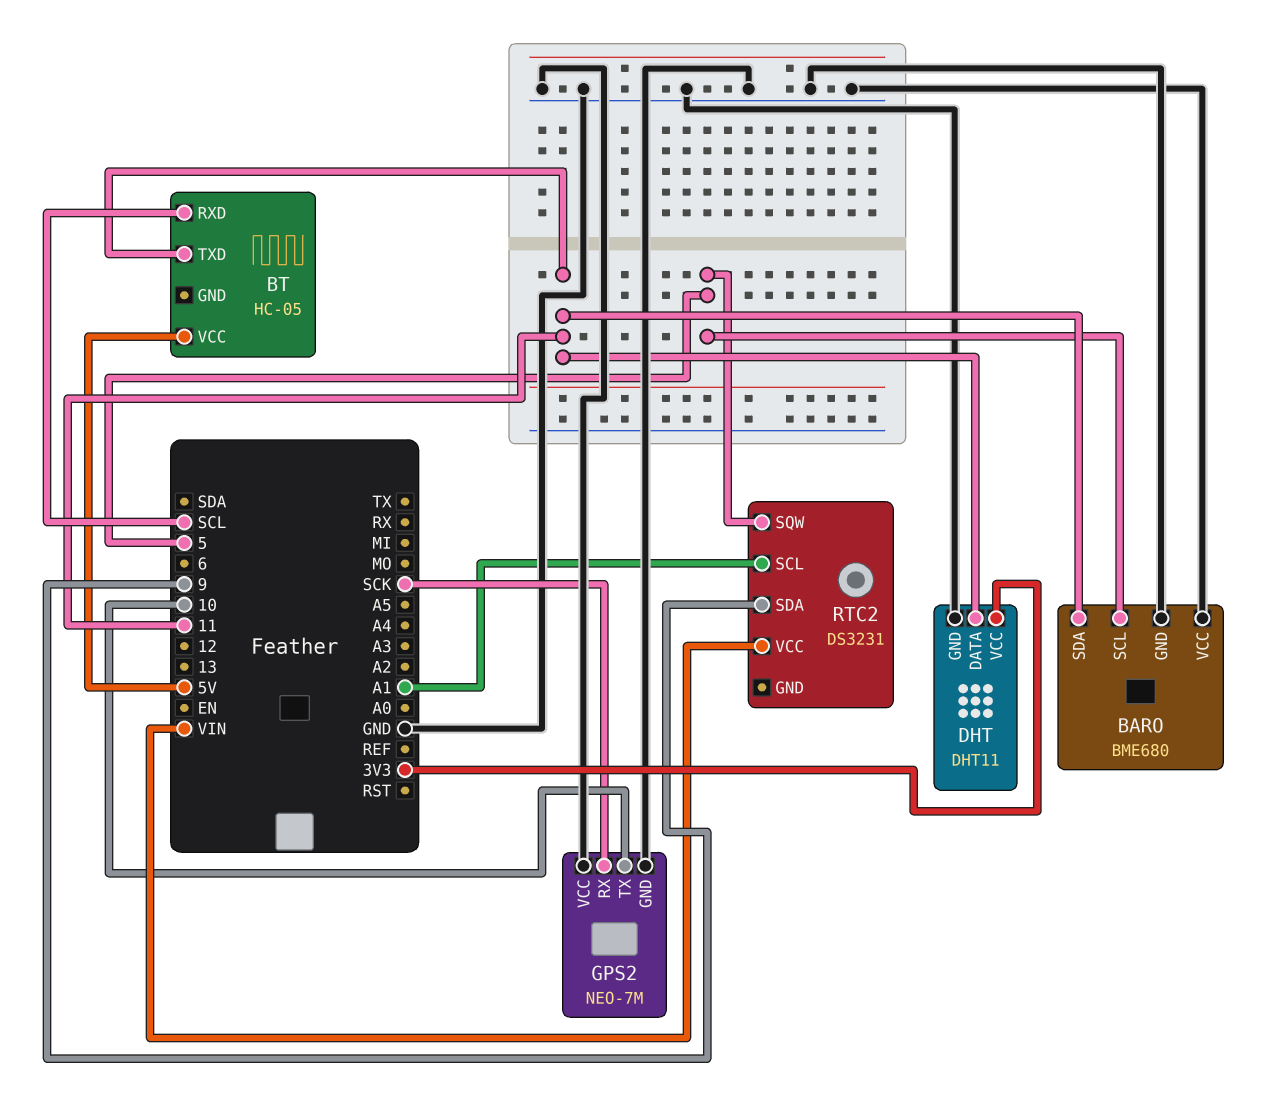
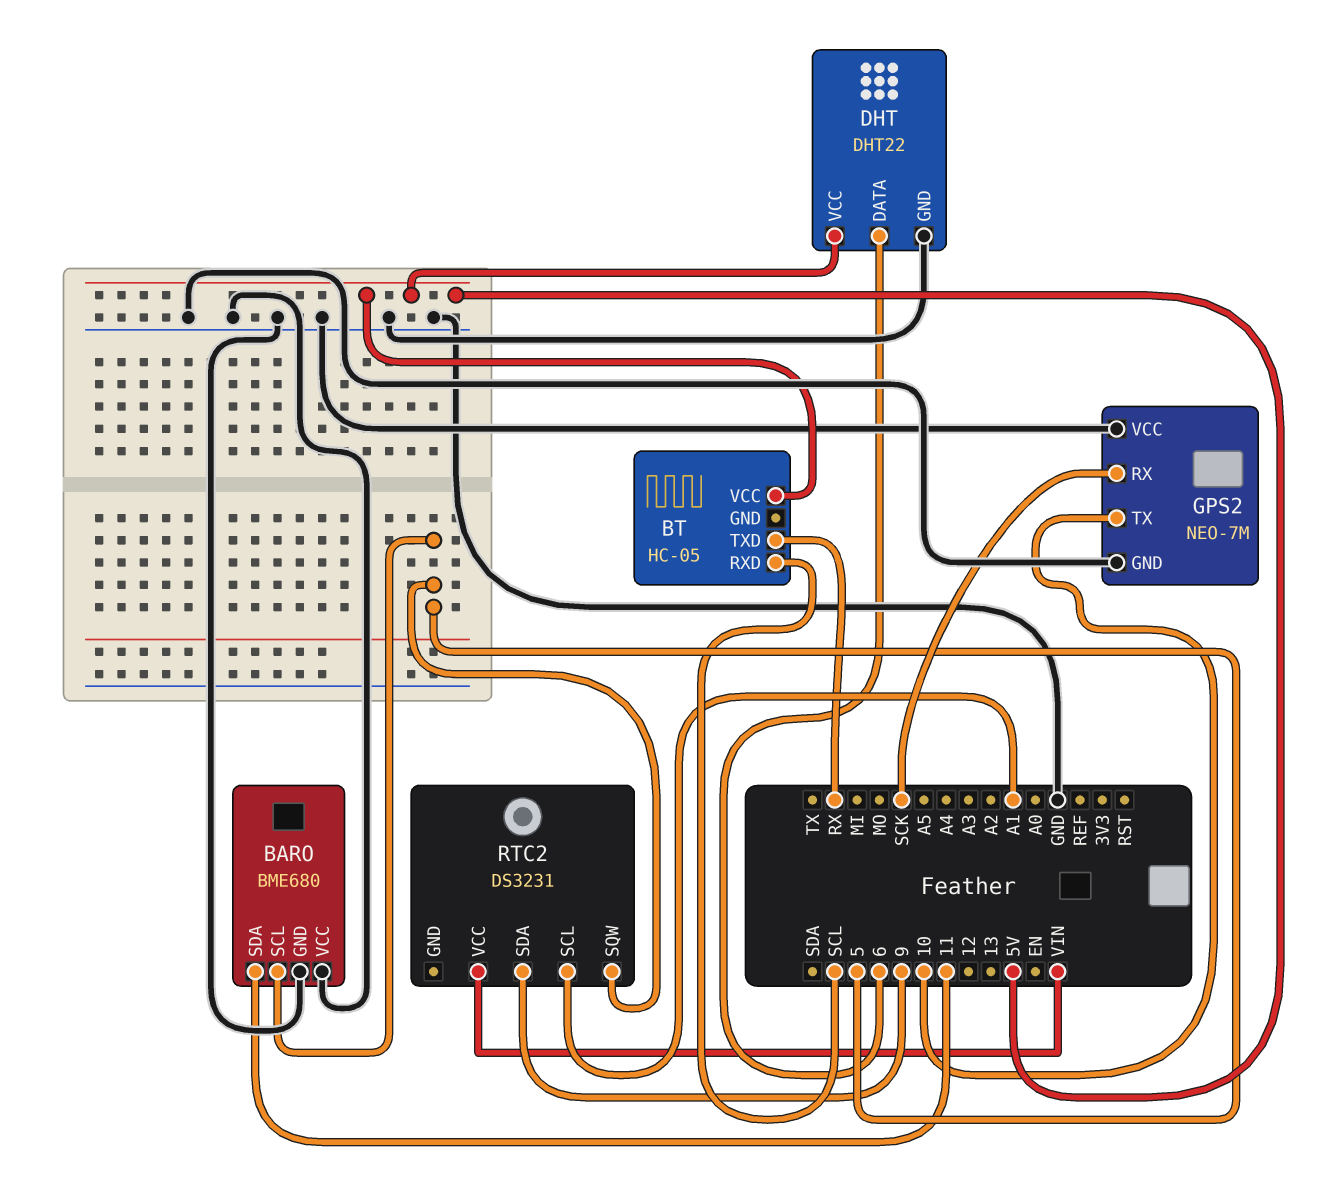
BT pin TXD: 11 -> RX
DHT: DHT11 -> DHT22
DHT pin DATA: 11 -> 6
DHT pin VCC: 3V3 -> 5V

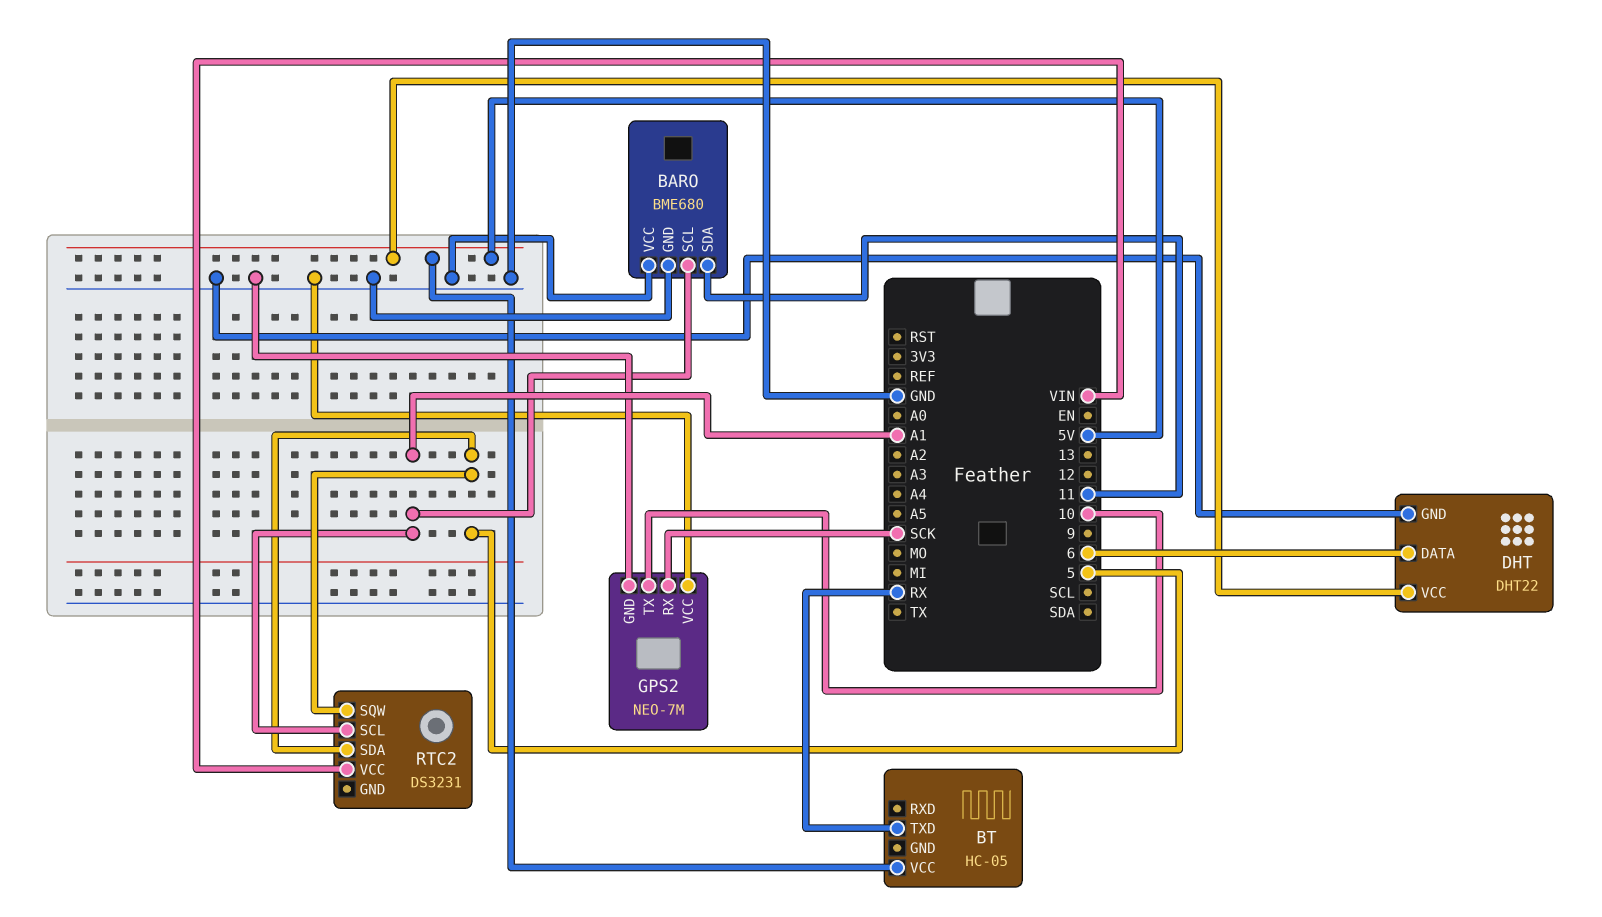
BARO pin SCL: 5 -> A1
BT pin RXD: SCL -> none
RTC2 pin SDA: 9 -> 5

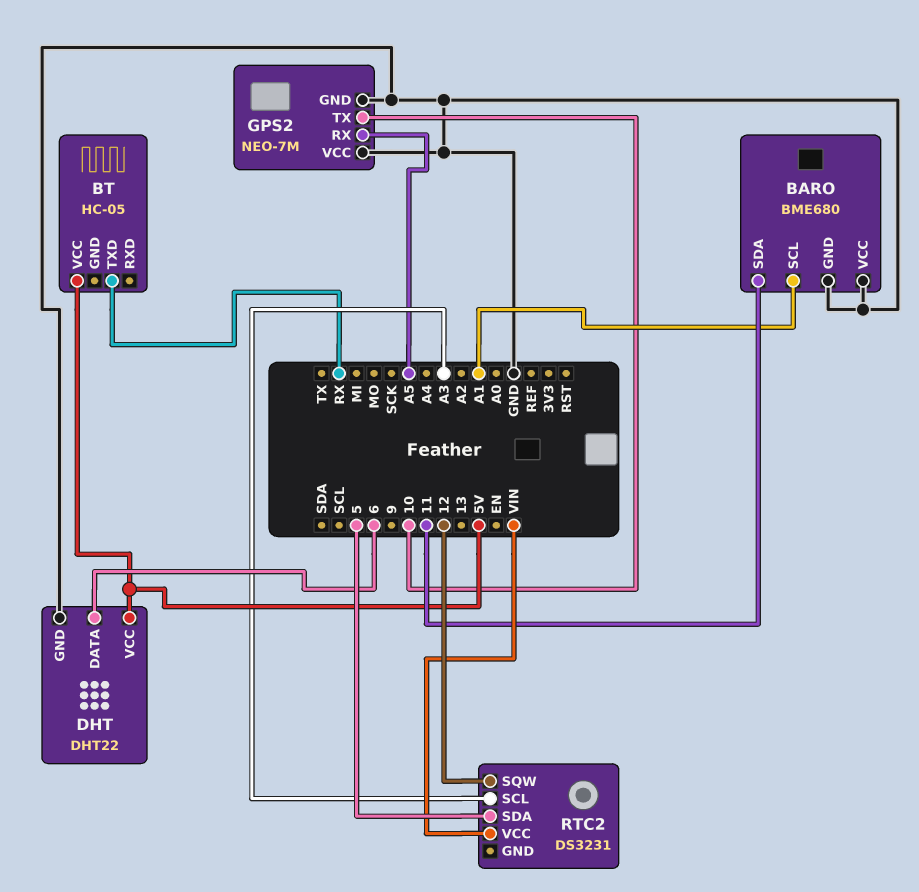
GPS2 pin RX: SCK -> A5
RTC2 pin SCL: A1 -> A3
RTC2 pin SQW: 5 -> 12

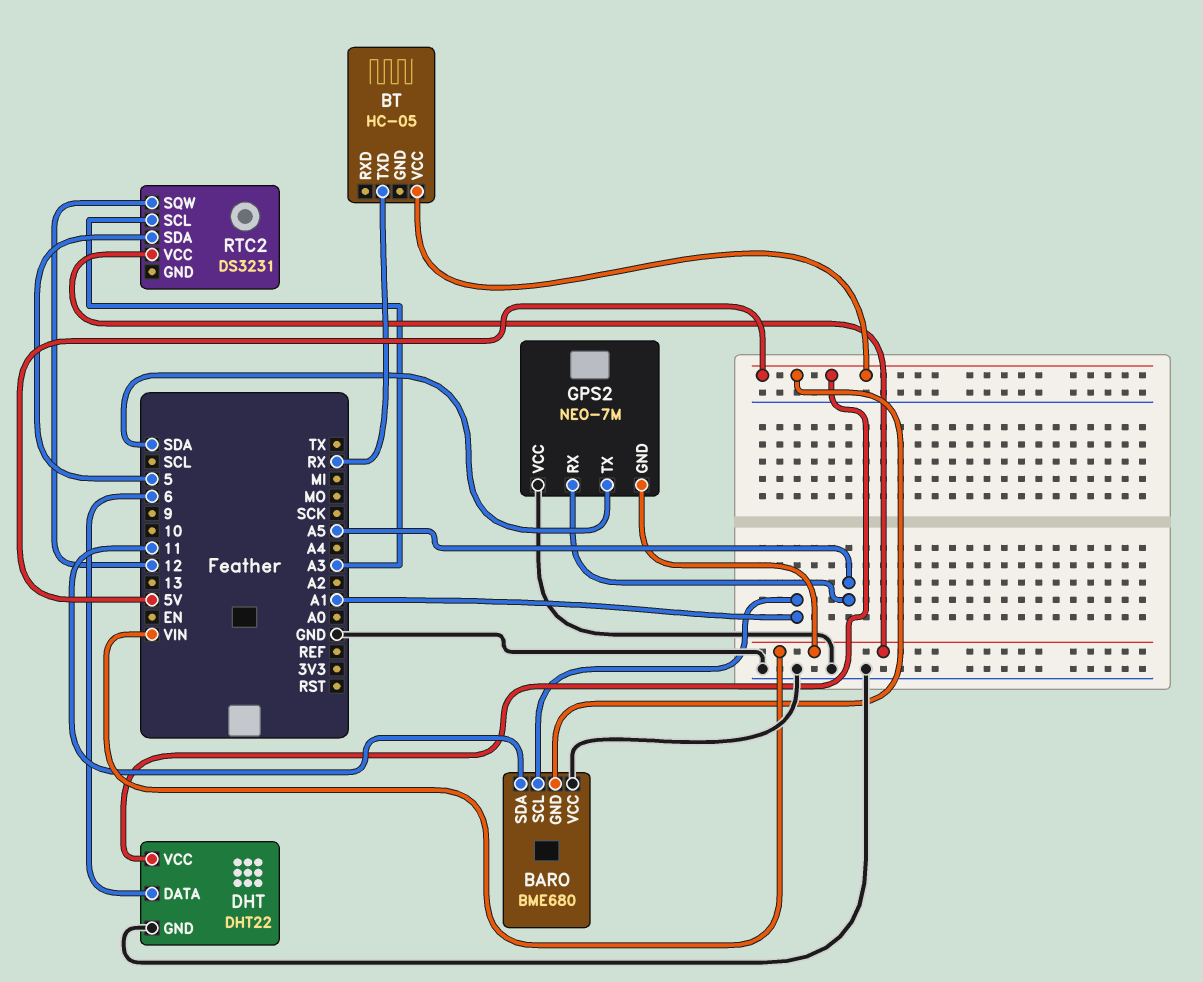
BARO pin GND: GND -> 5V
GPS2 pin GND: GND -> VIN
GPS2 pin TX: 10 -> SDA

